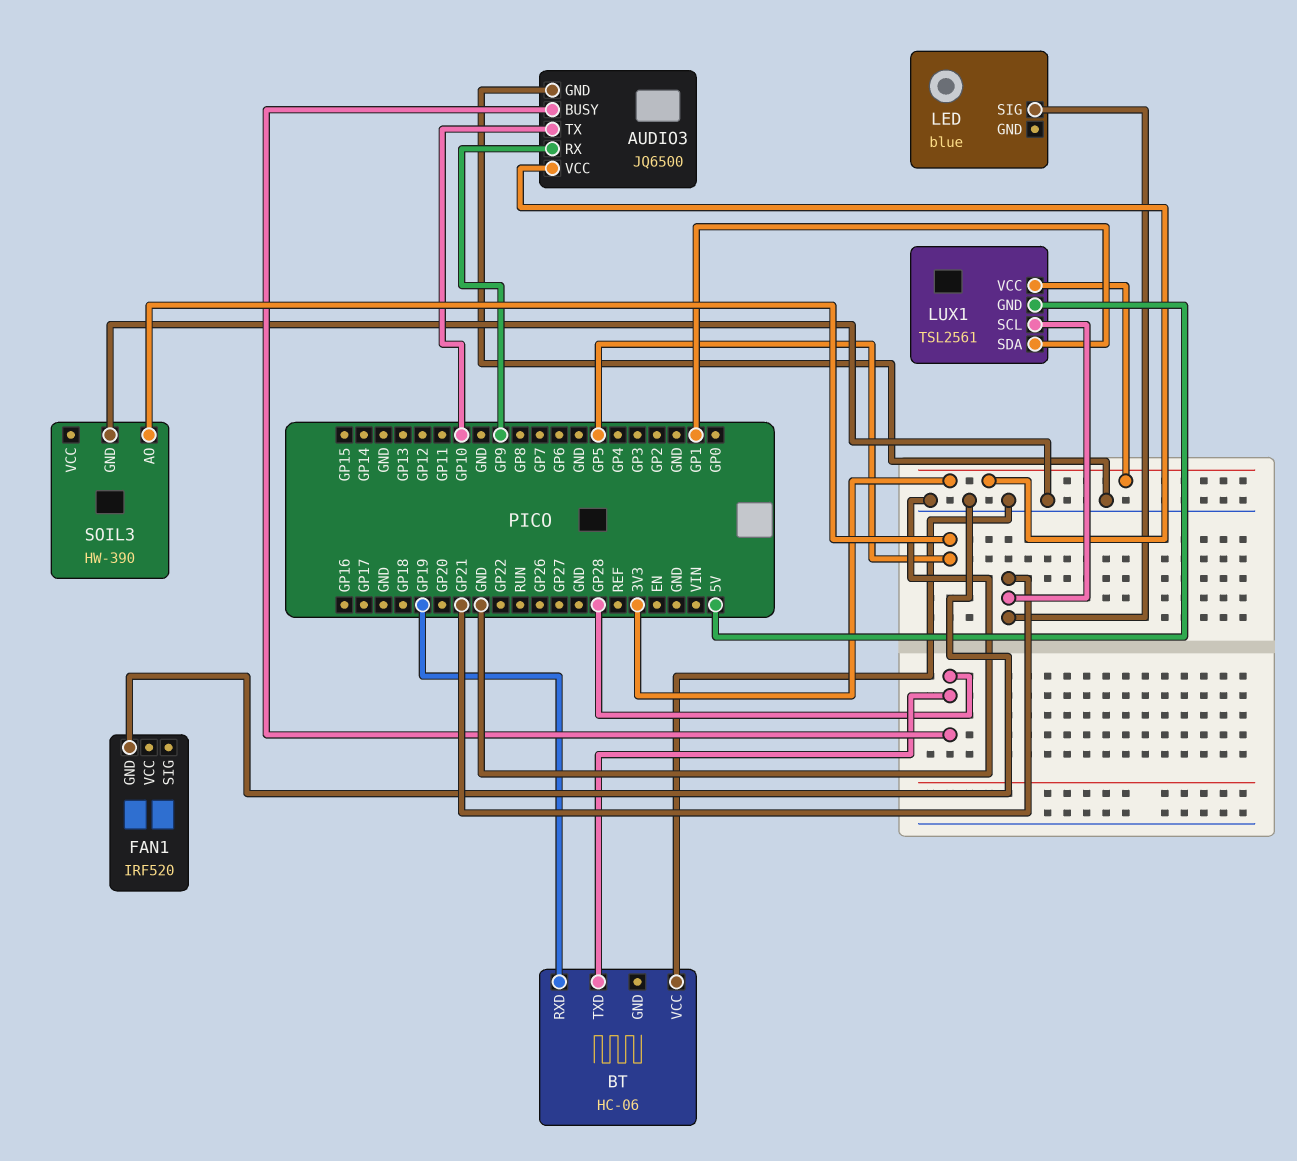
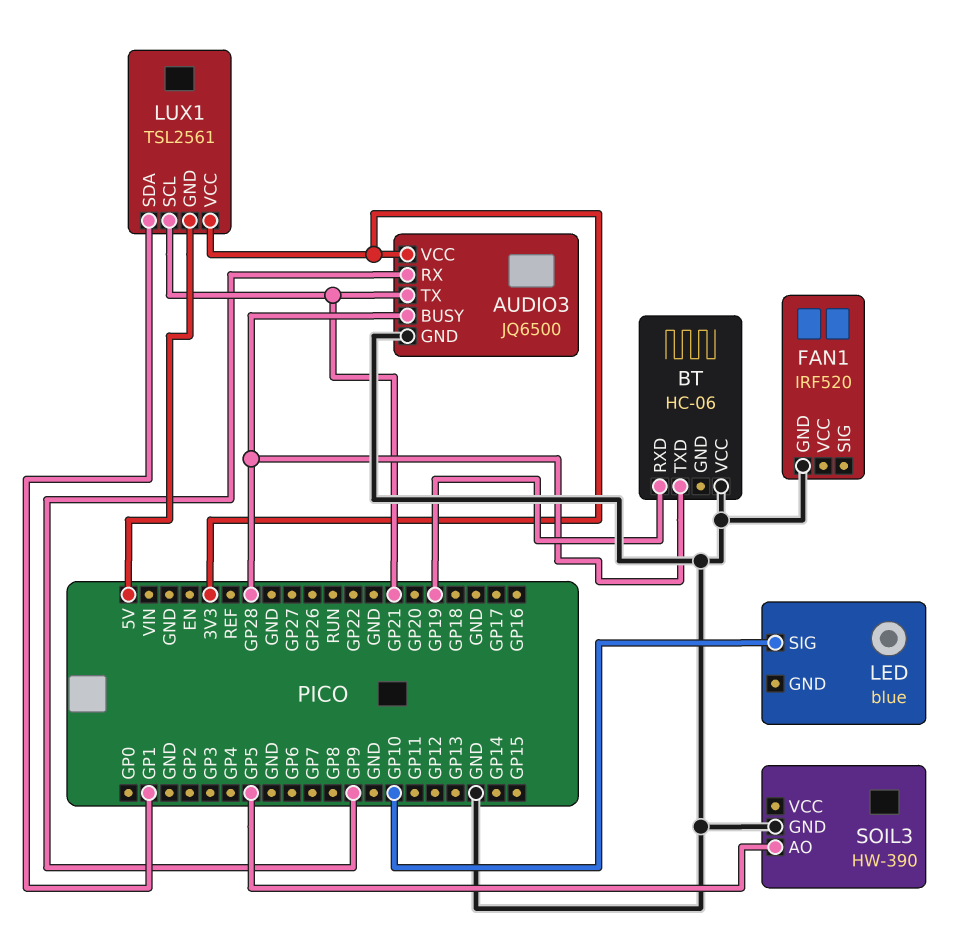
AUDIO3 pin TX: GP10 -> GP21
LED pin SIG: GP21 -> GP10

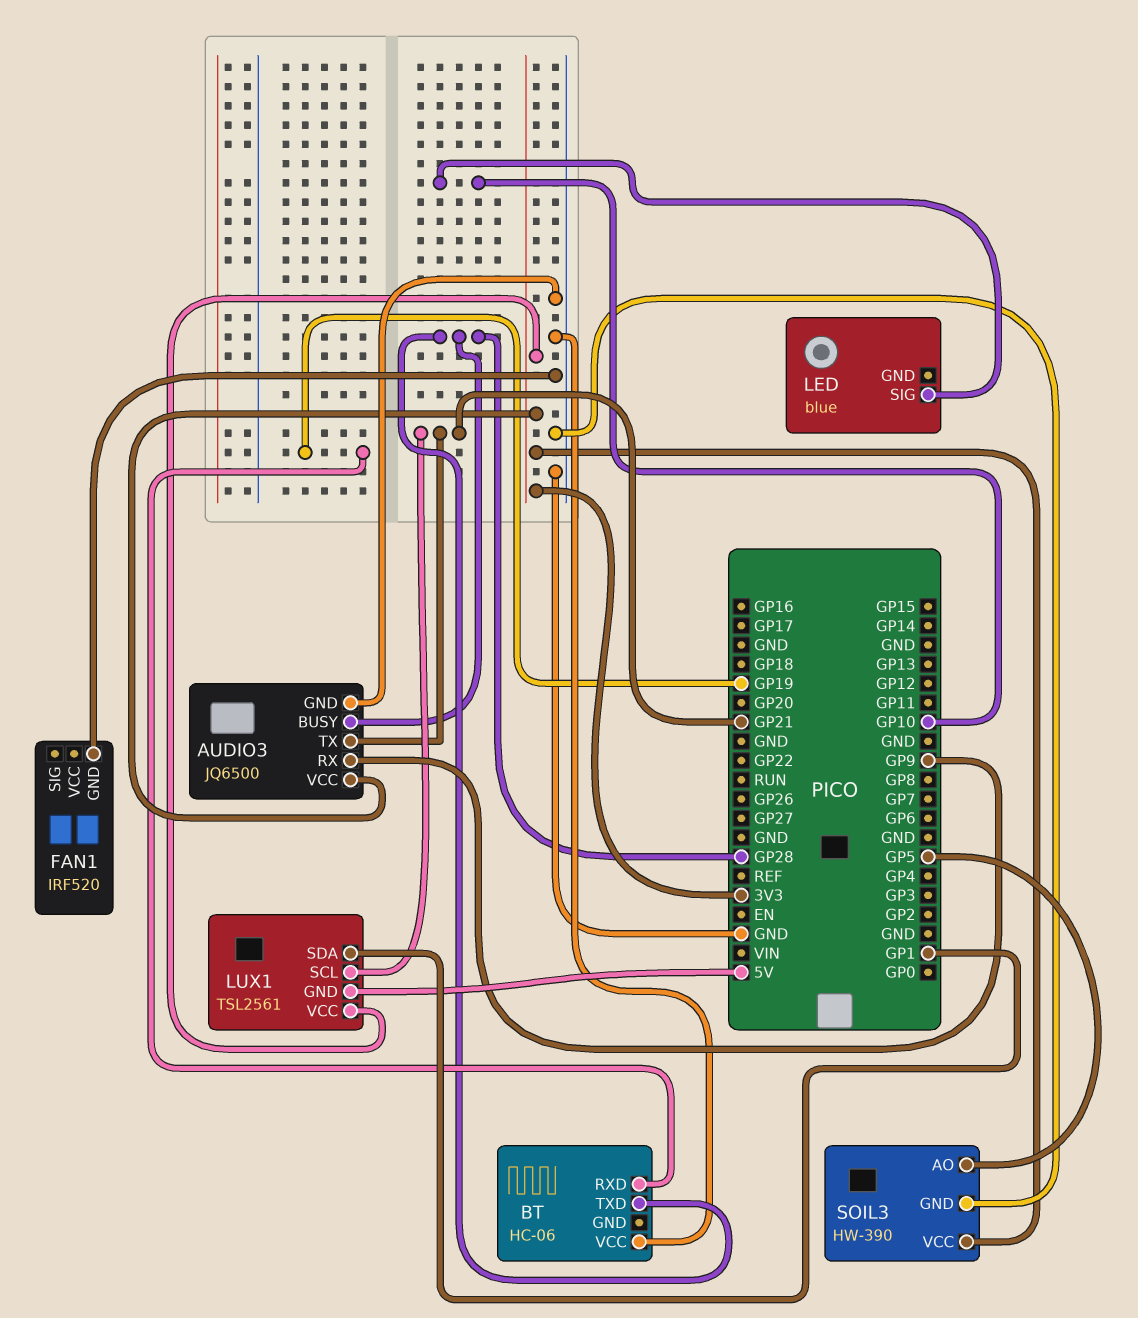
SOIL3 pin VCC: none -> 3V3

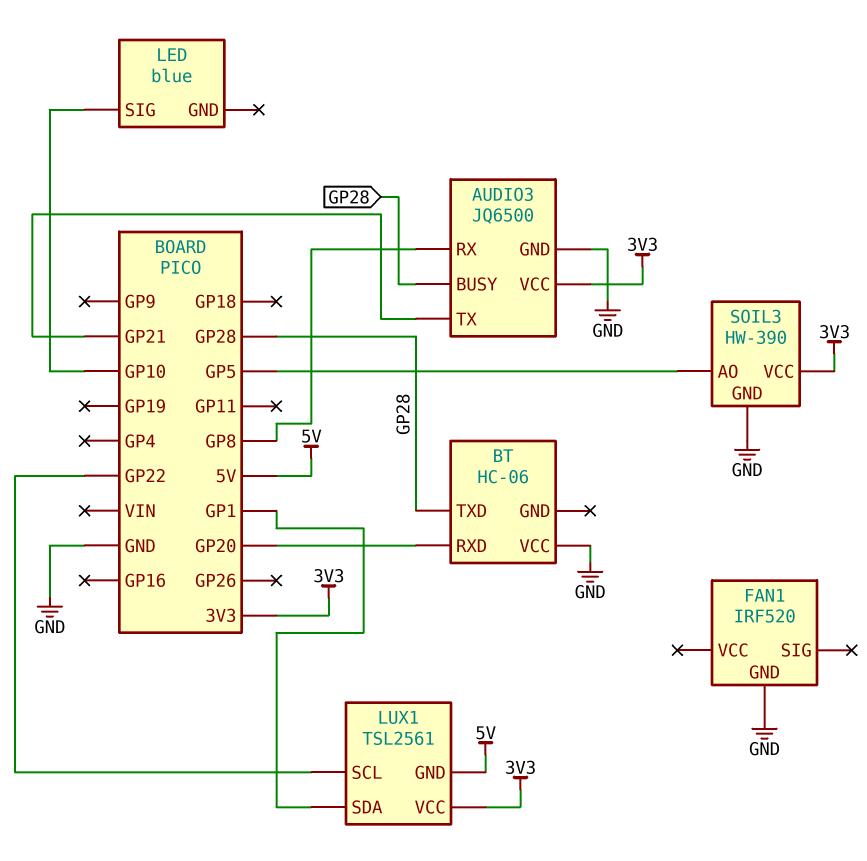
AUDIO3 pin RX: GP9 -> GP8
BT pin RXD: GP19 -> GP20
LUX1 pin SCL: GP21 -> GP22

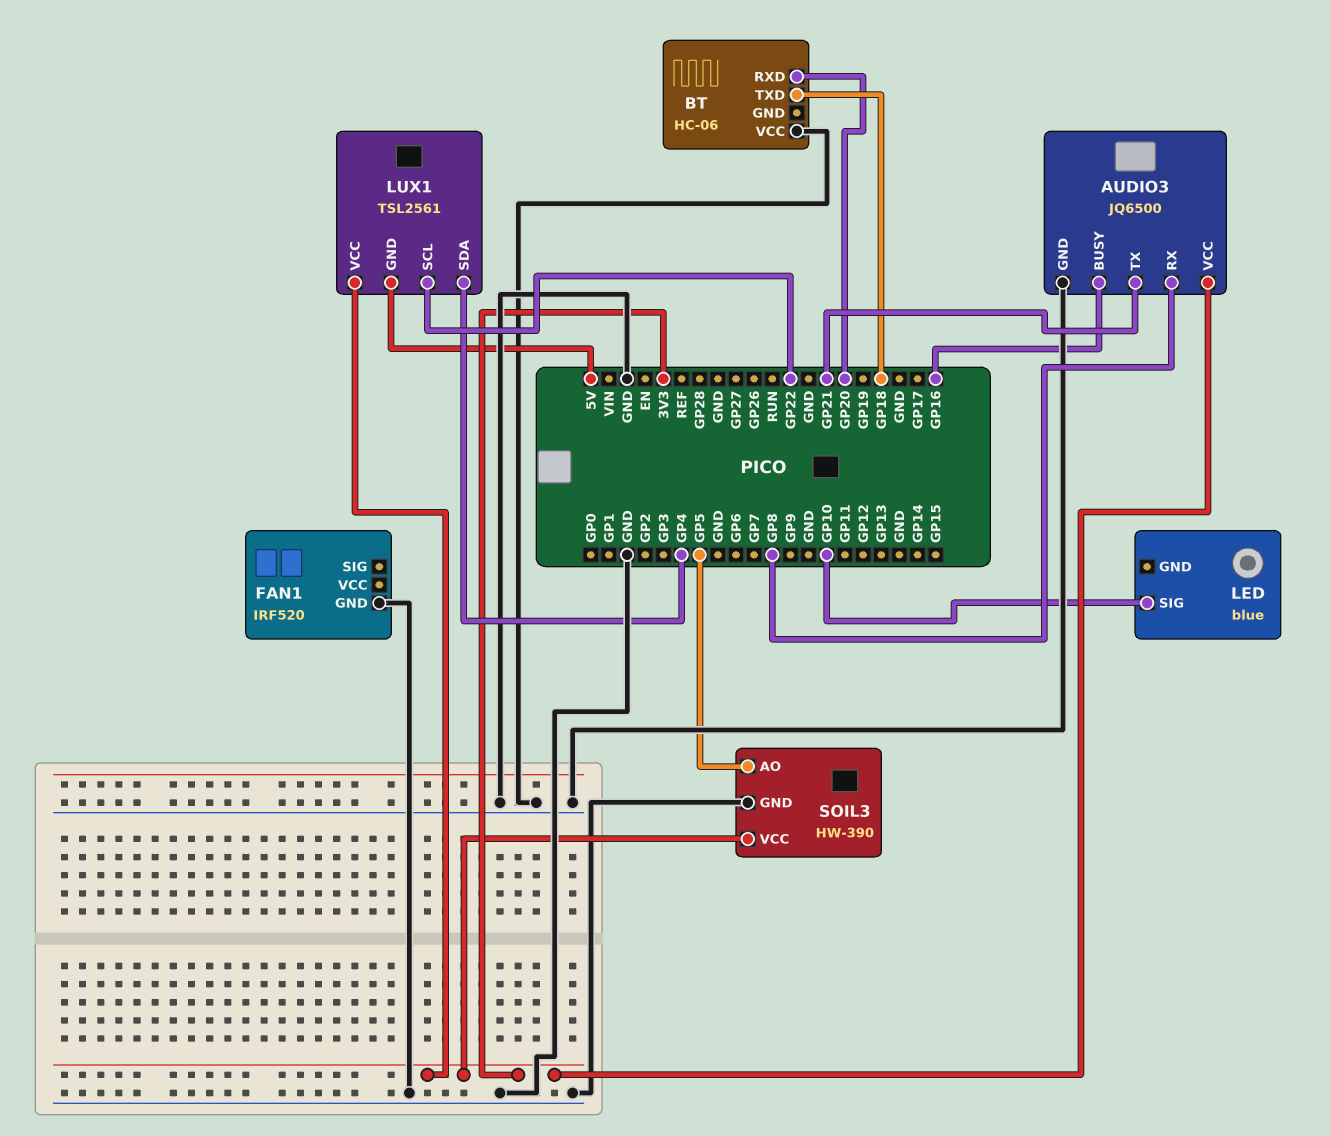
AUDIO3 pin BUSY: GP28 -> GP16
BT pin TXD: GP28 -> GP18
LUX1 pin SDA: GP1 -> GP4

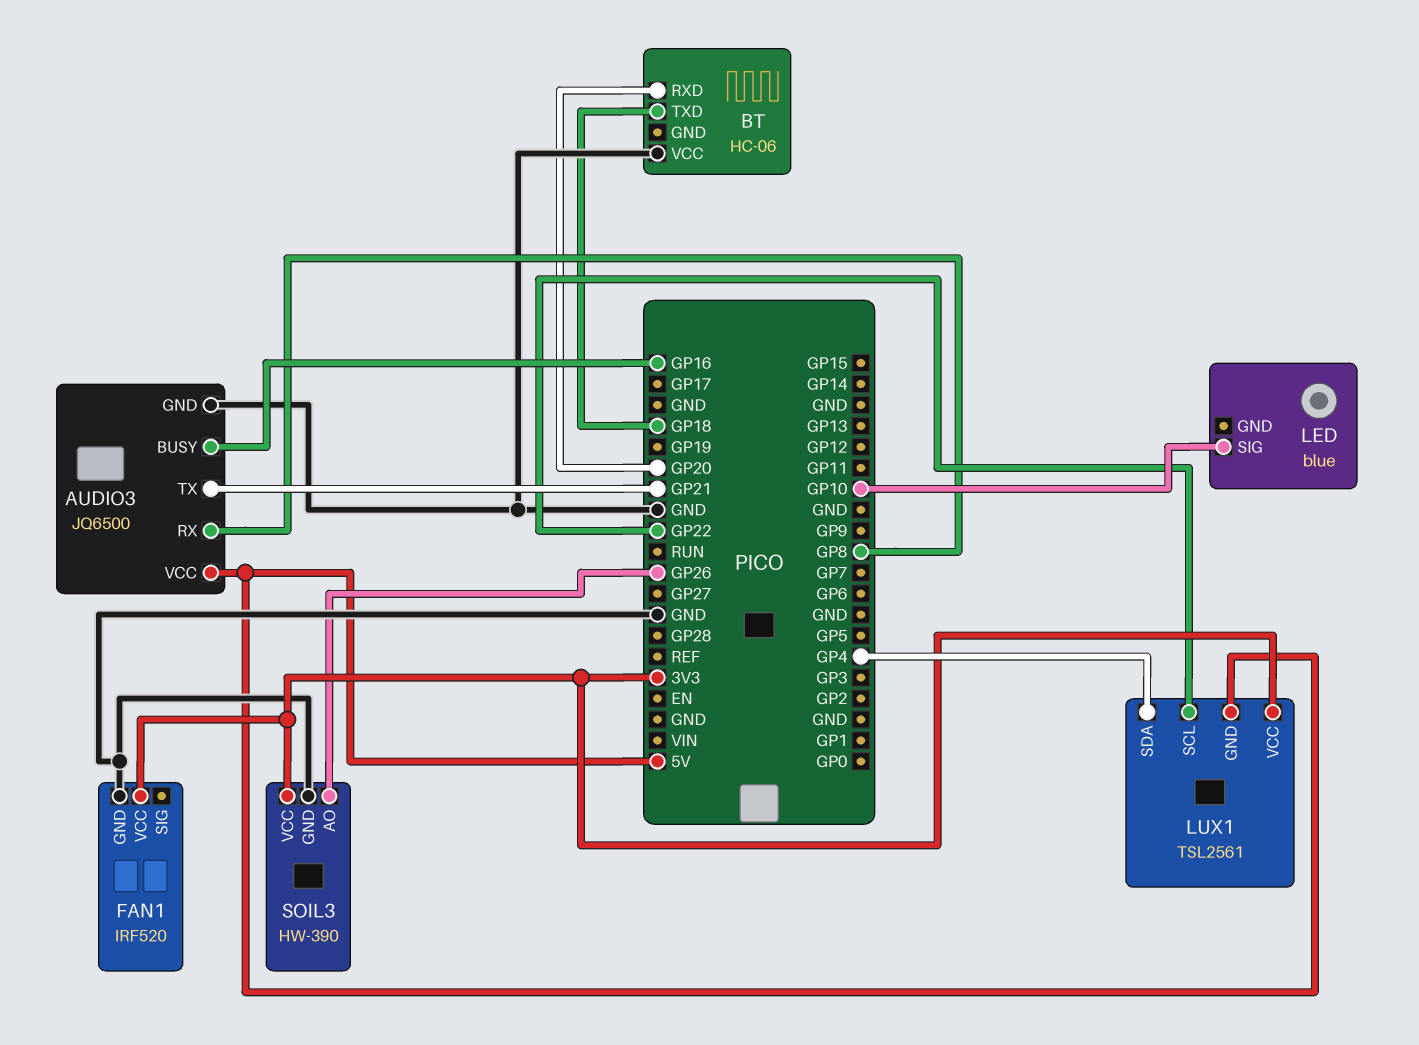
AUDIO3 pin VCC: 3V3 -> 5V
FAN1 pin VCC: none -> 3V3
SOIL3 pin AO: GP5 -> GP26

